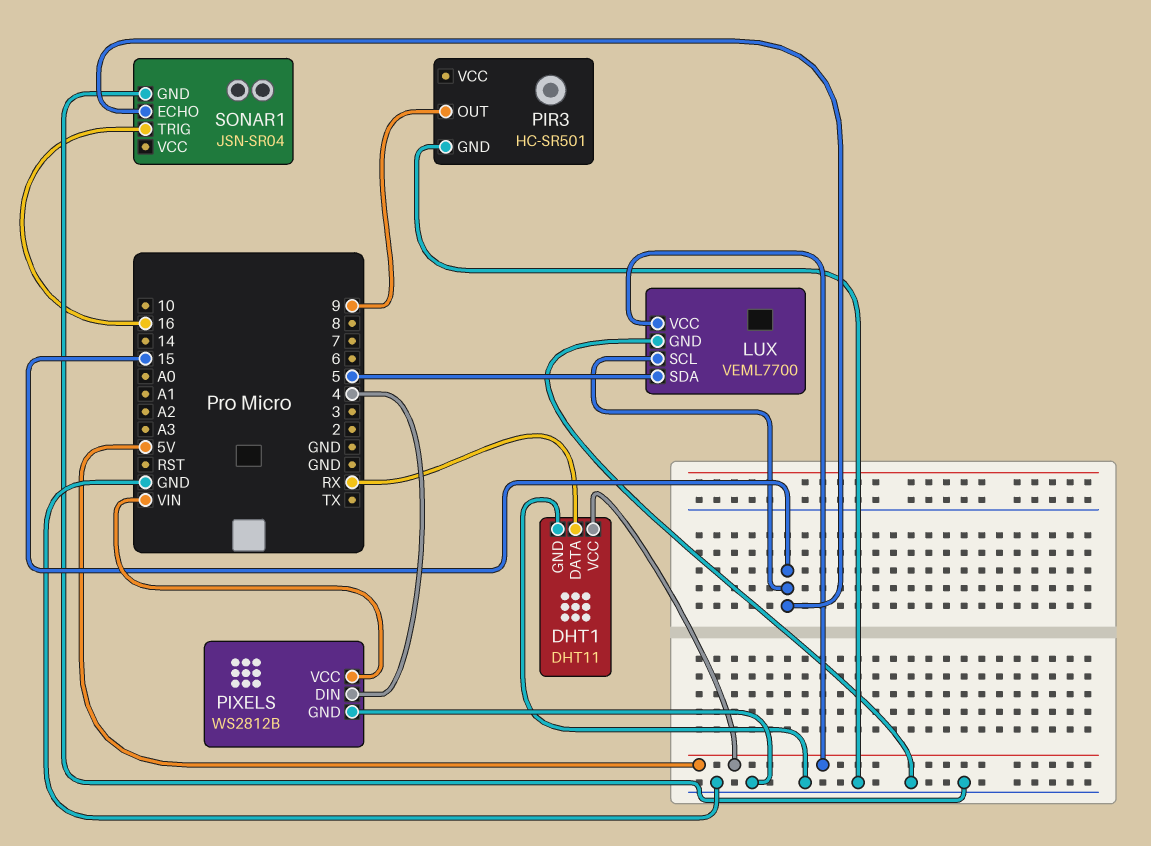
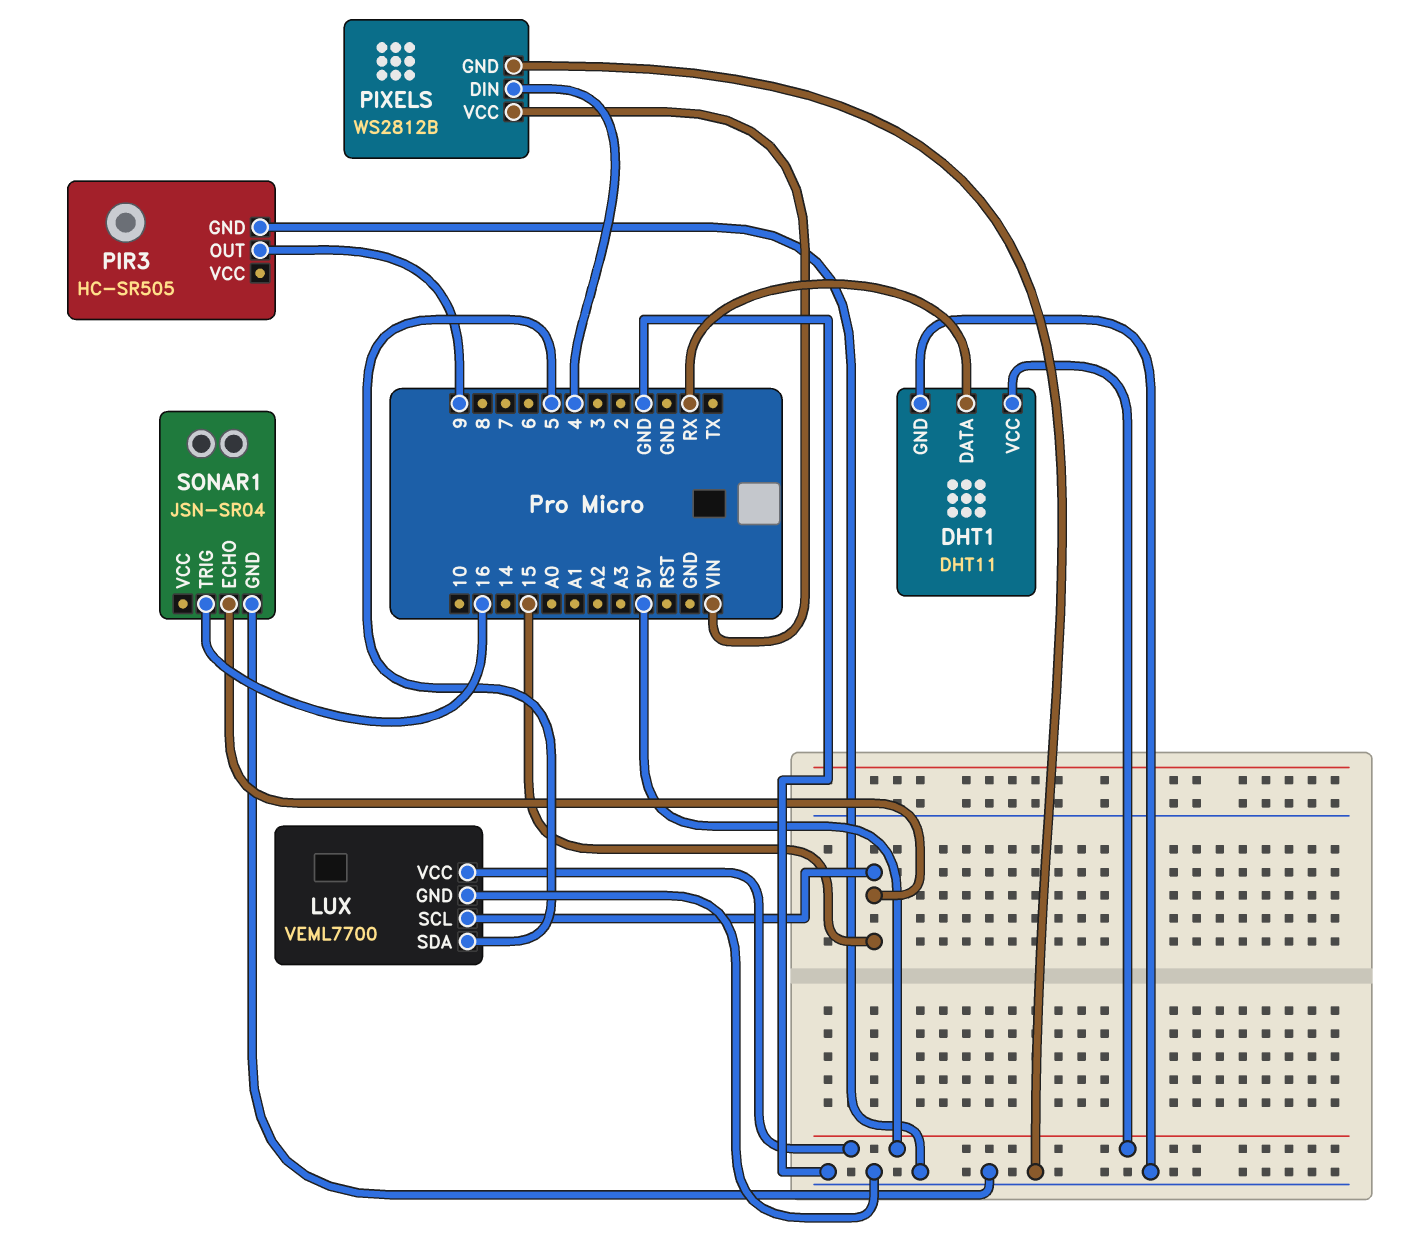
PIR3: HC-SR501 -> HC-SR505

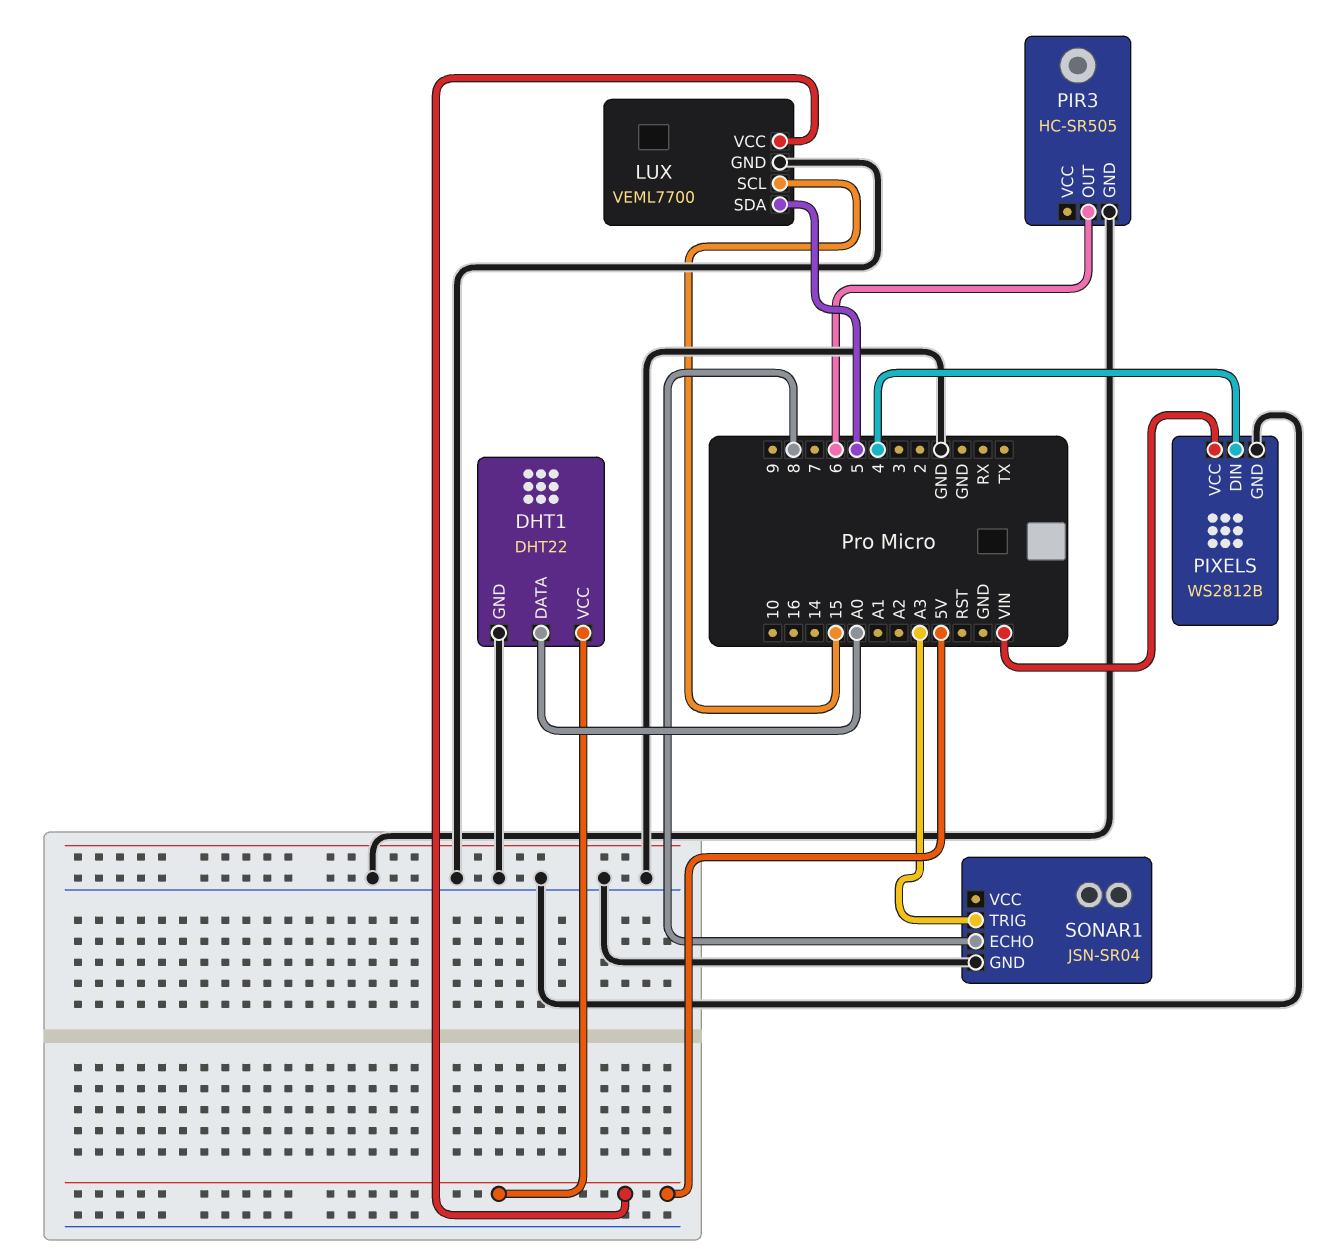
DHT1: DHT11 -> DHT22
DHT1 pin DATA: RX -> A0
PIR3 pin OUT: 9 -> 6
SONAR1 pin ECHO: 15 -> 8
SONAR1 pin TRIG: 16 -> A3

